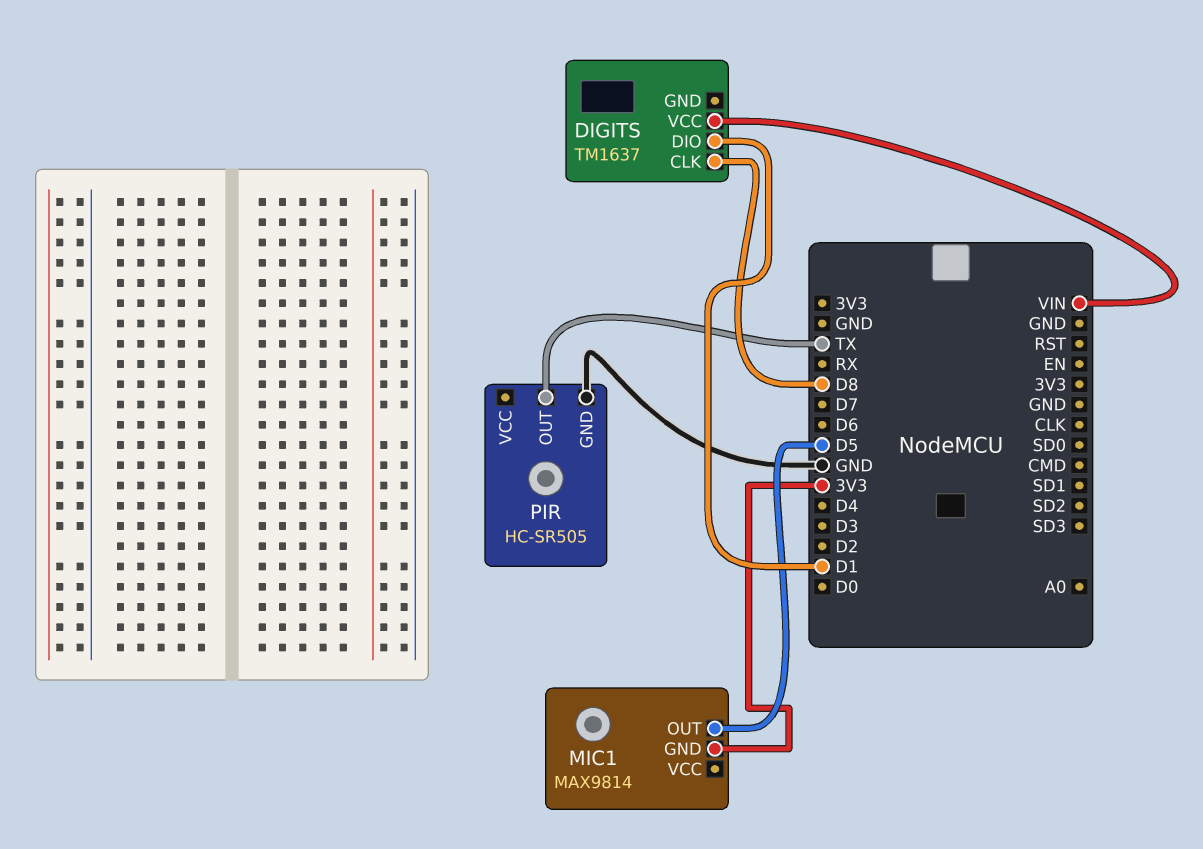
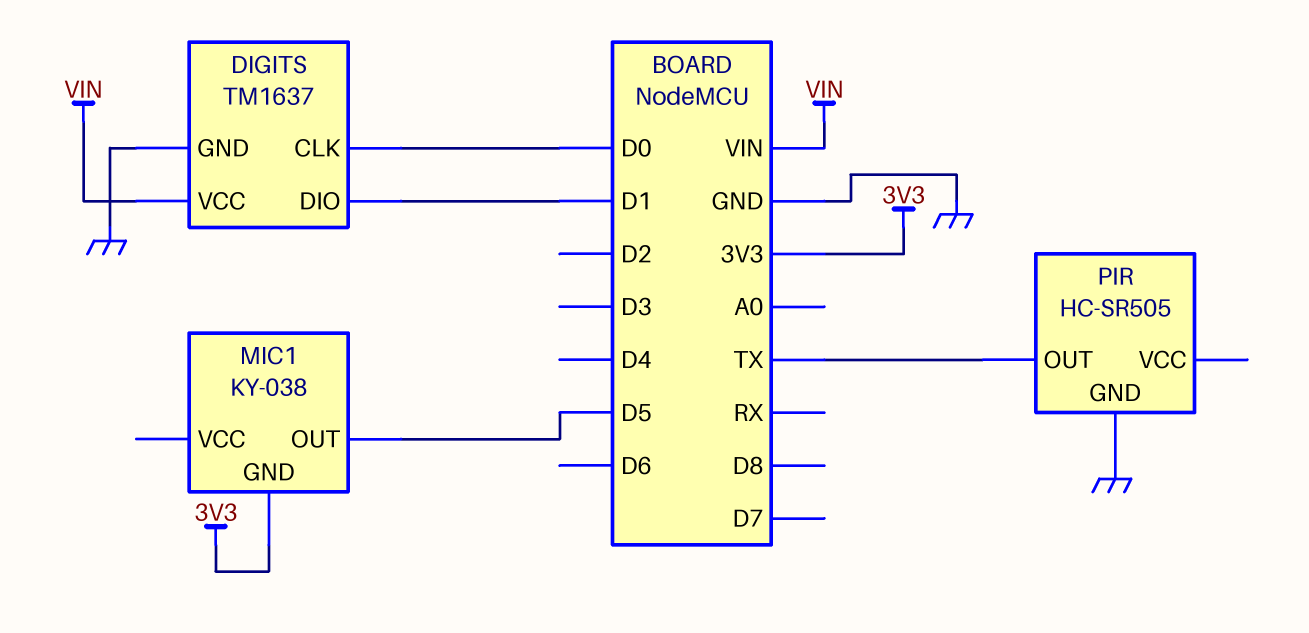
DIGITS pin CLK: D8 -> D0
DIGITS pin GND: none -> GND
MIC1: MAX9814 -> KY-038

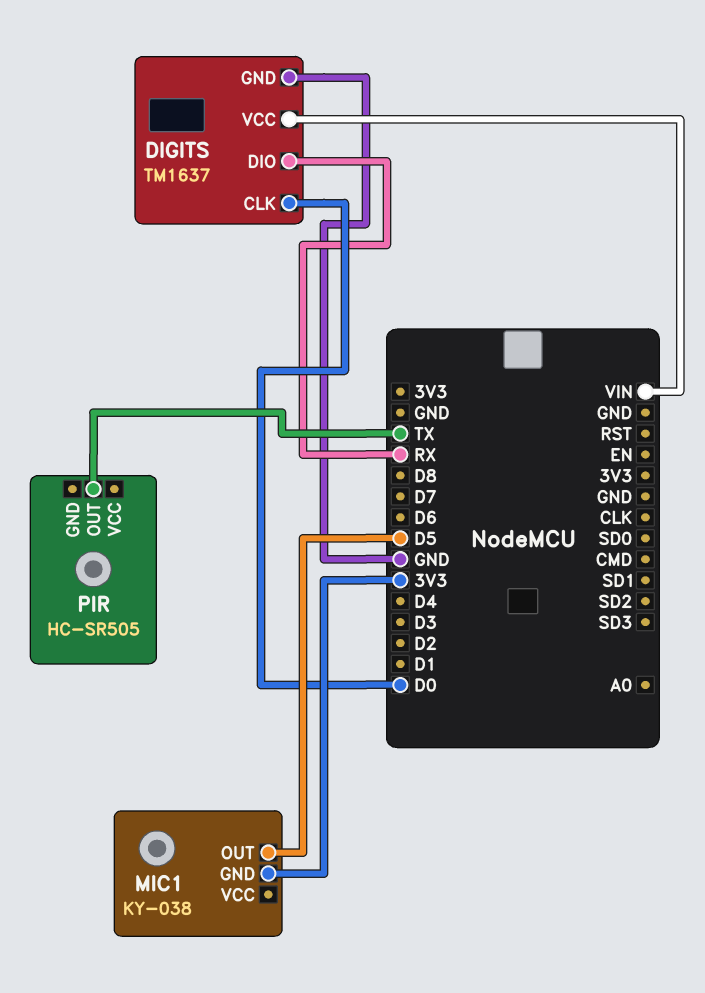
DIGITS pin DIO: D1 -> RX
PIR pin GND: GND -> none

